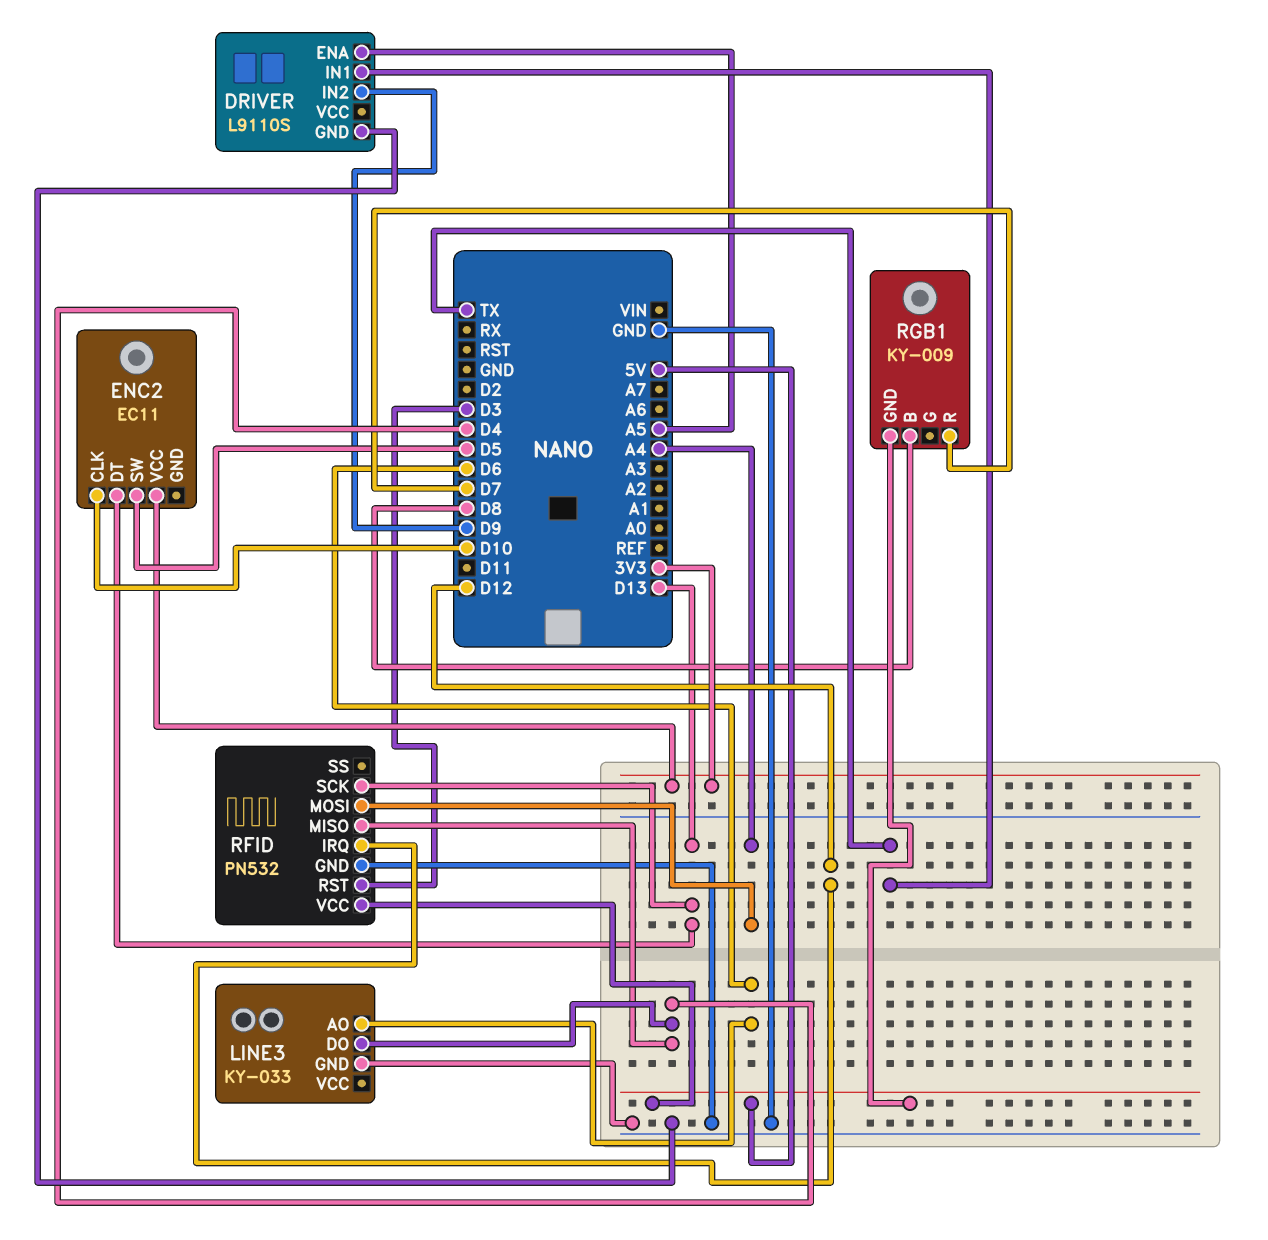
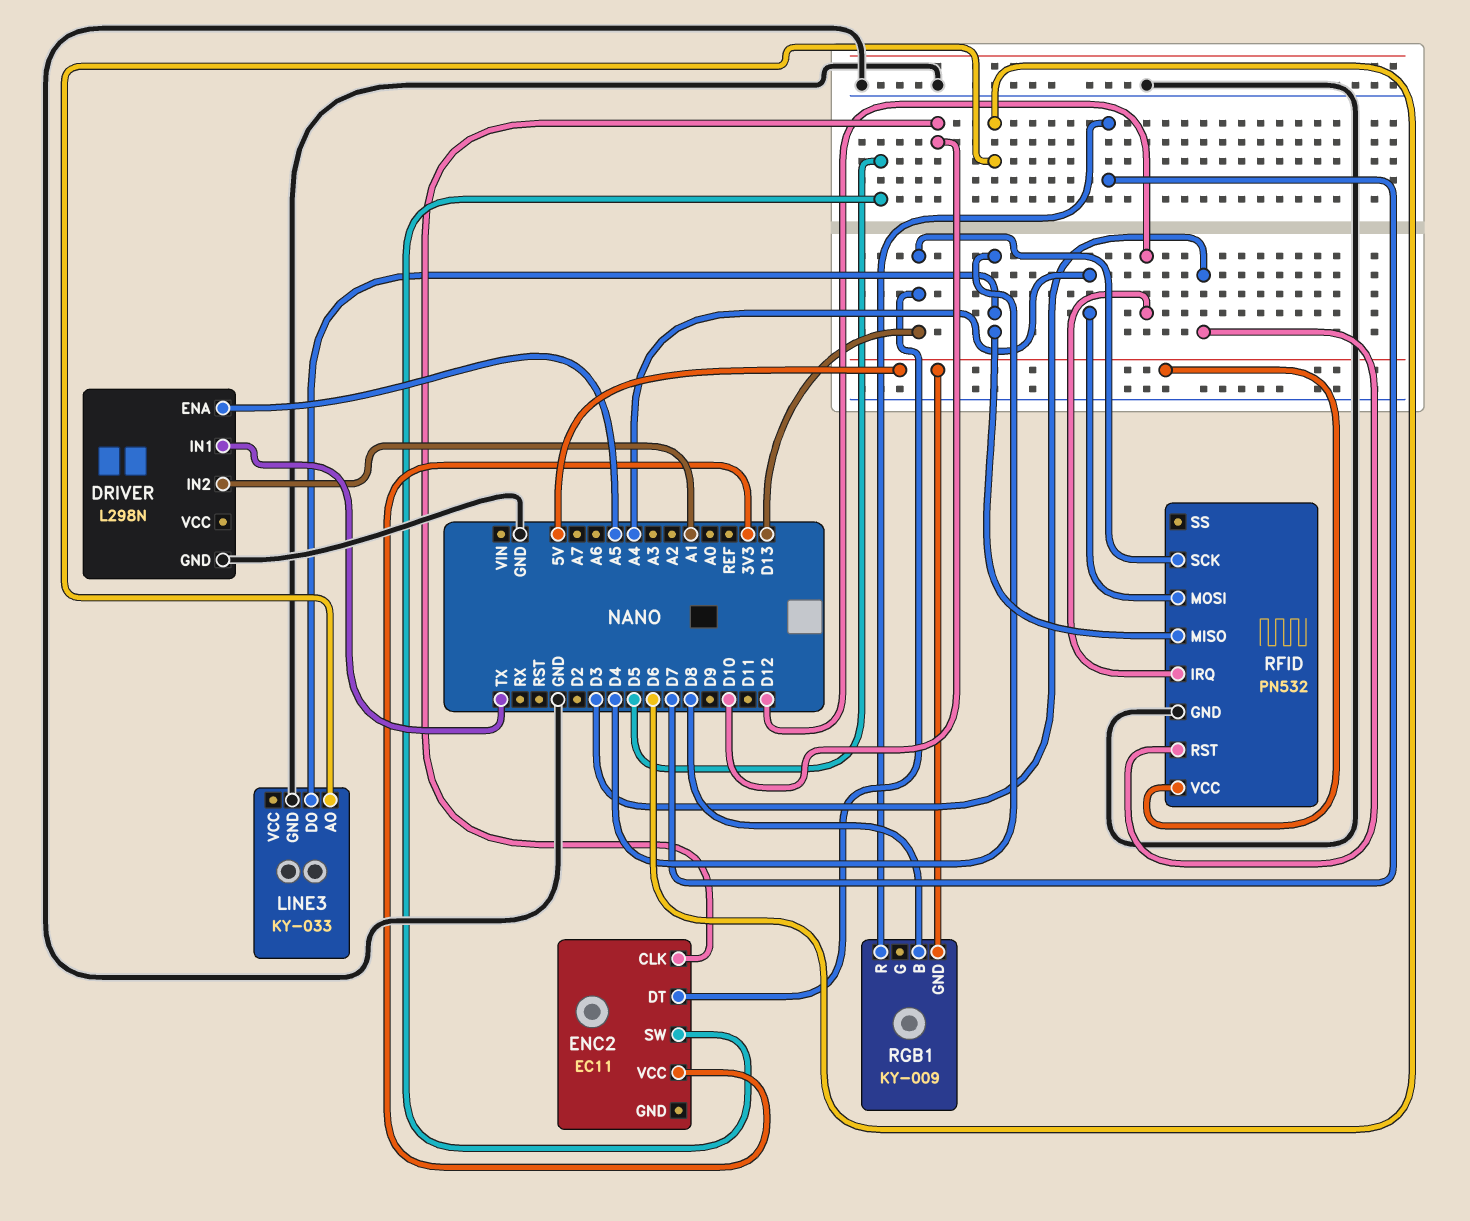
DRIVER: L9110S -> L298N
DRIVER pin IN2: D9 -> A1

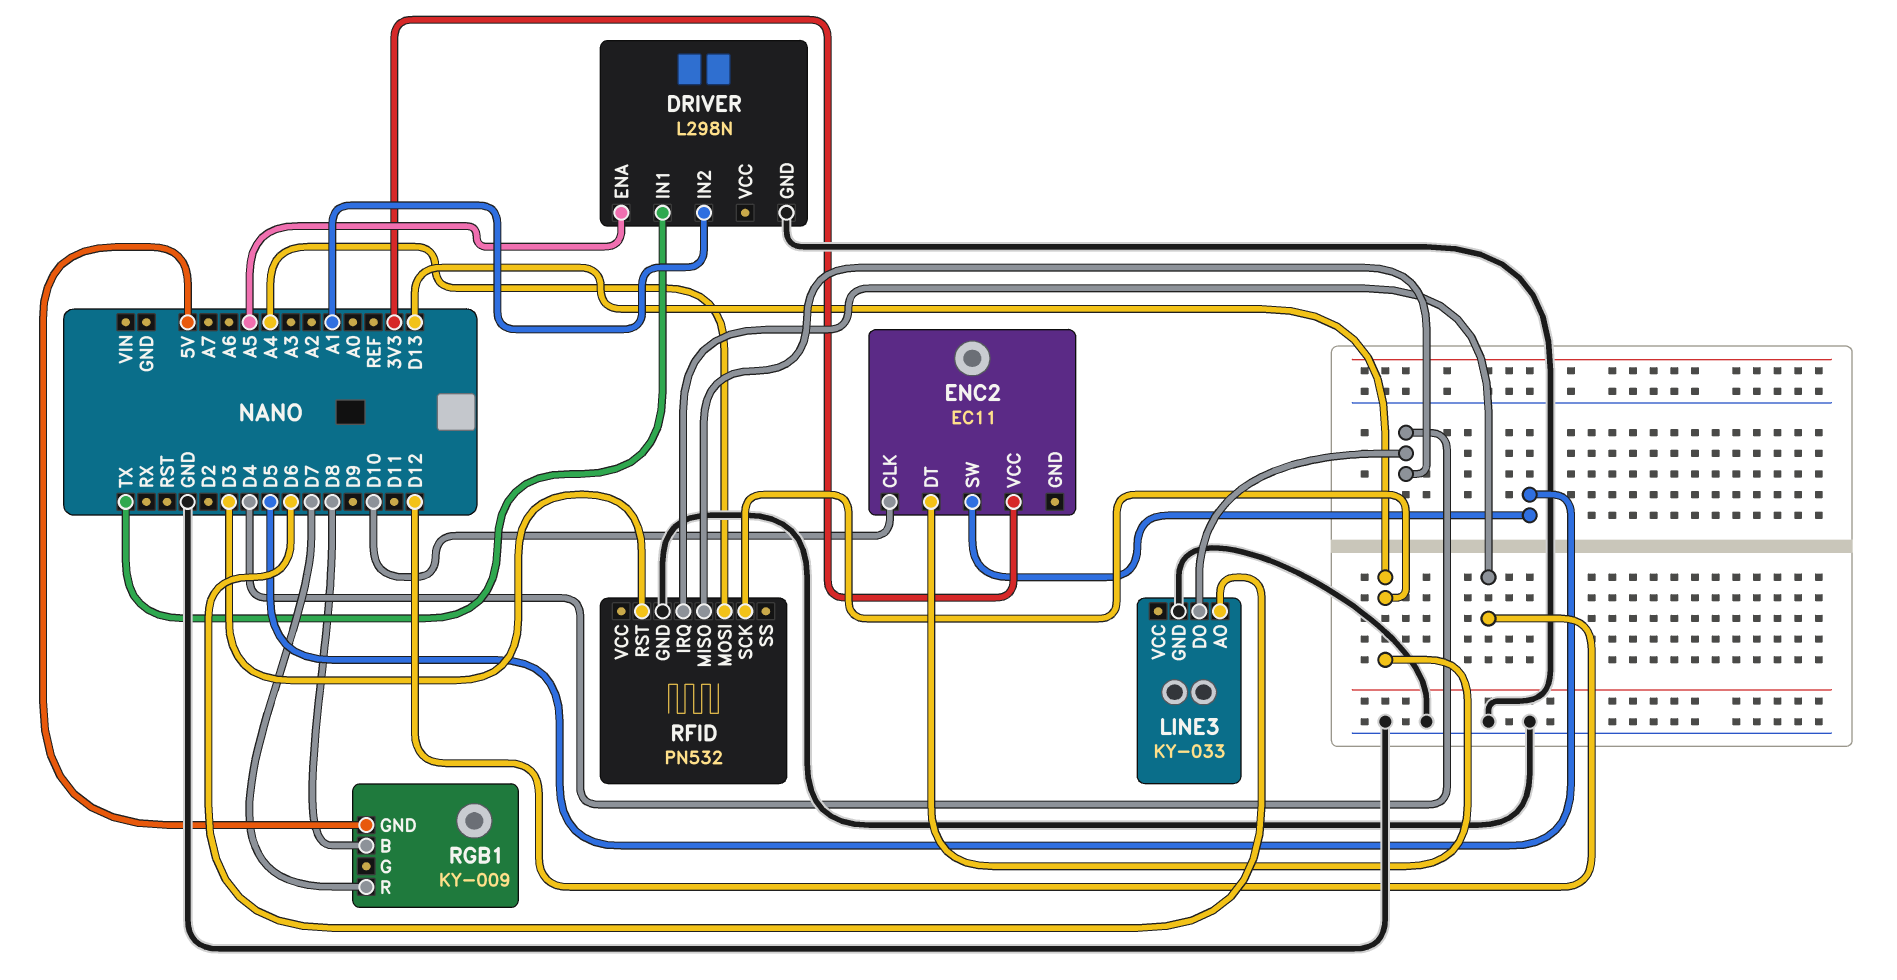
RFID pin VCC: 5V -> none

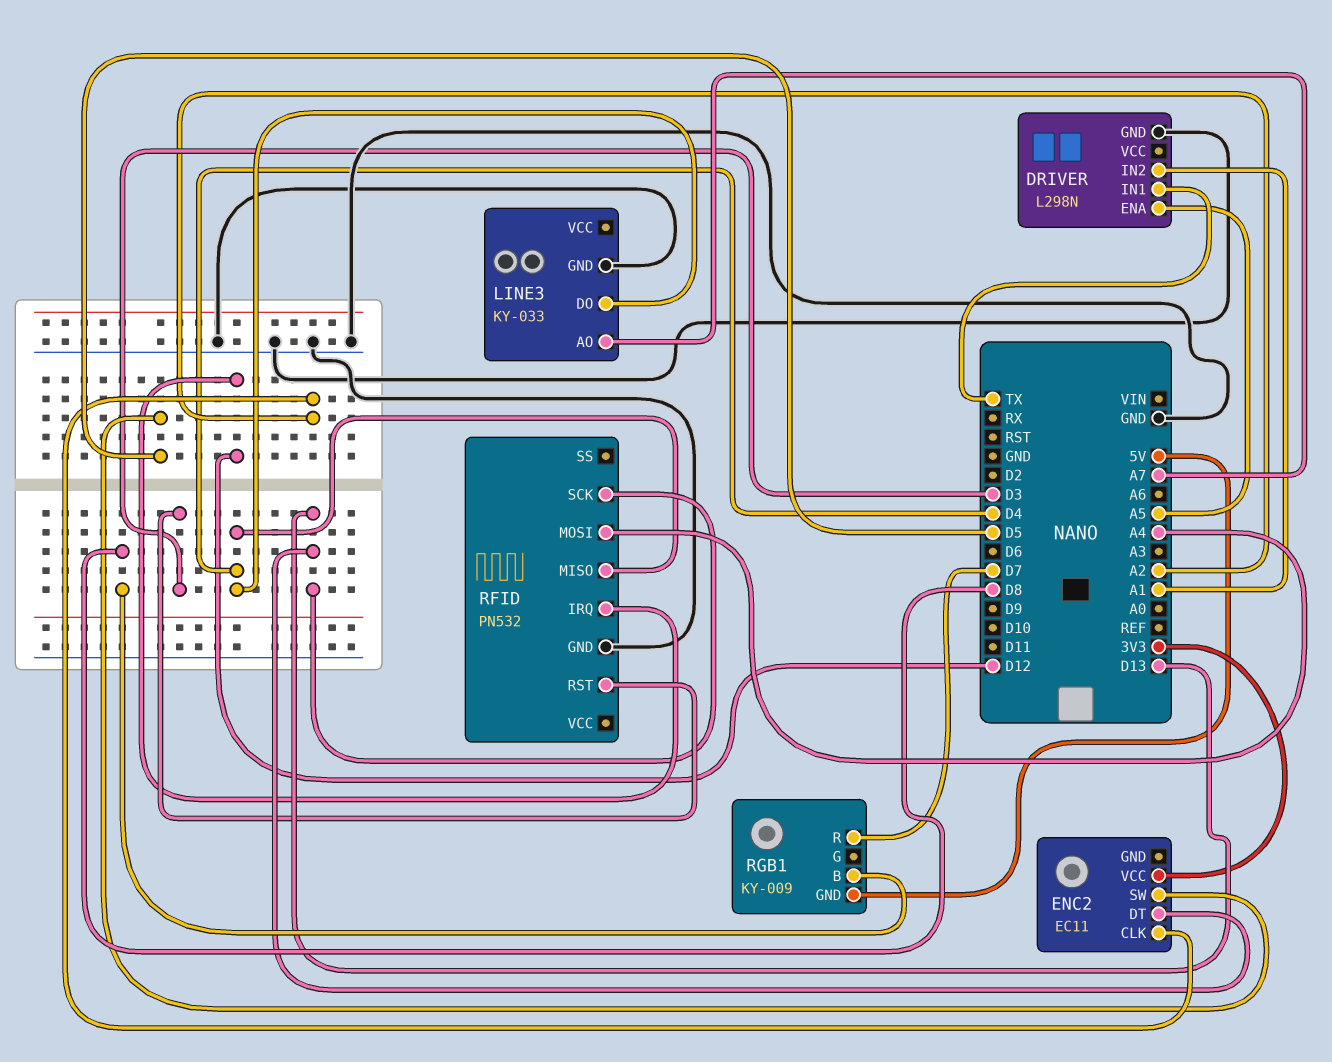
ENC2 pin CLK: D10 -> A2
LINE3 pin AO: D6 -> A7

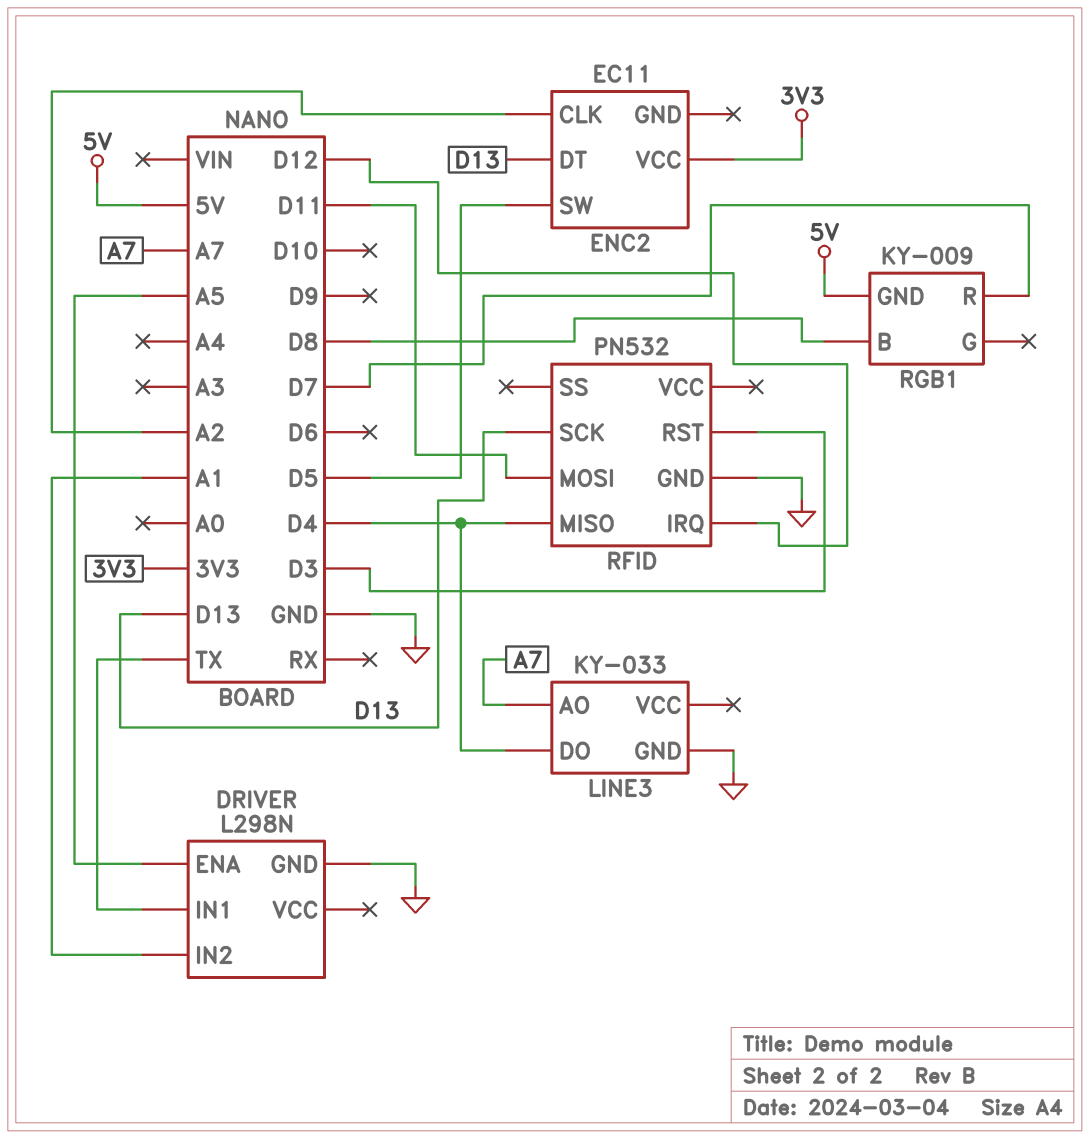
RFID pin MOSI: A4 -> D11

